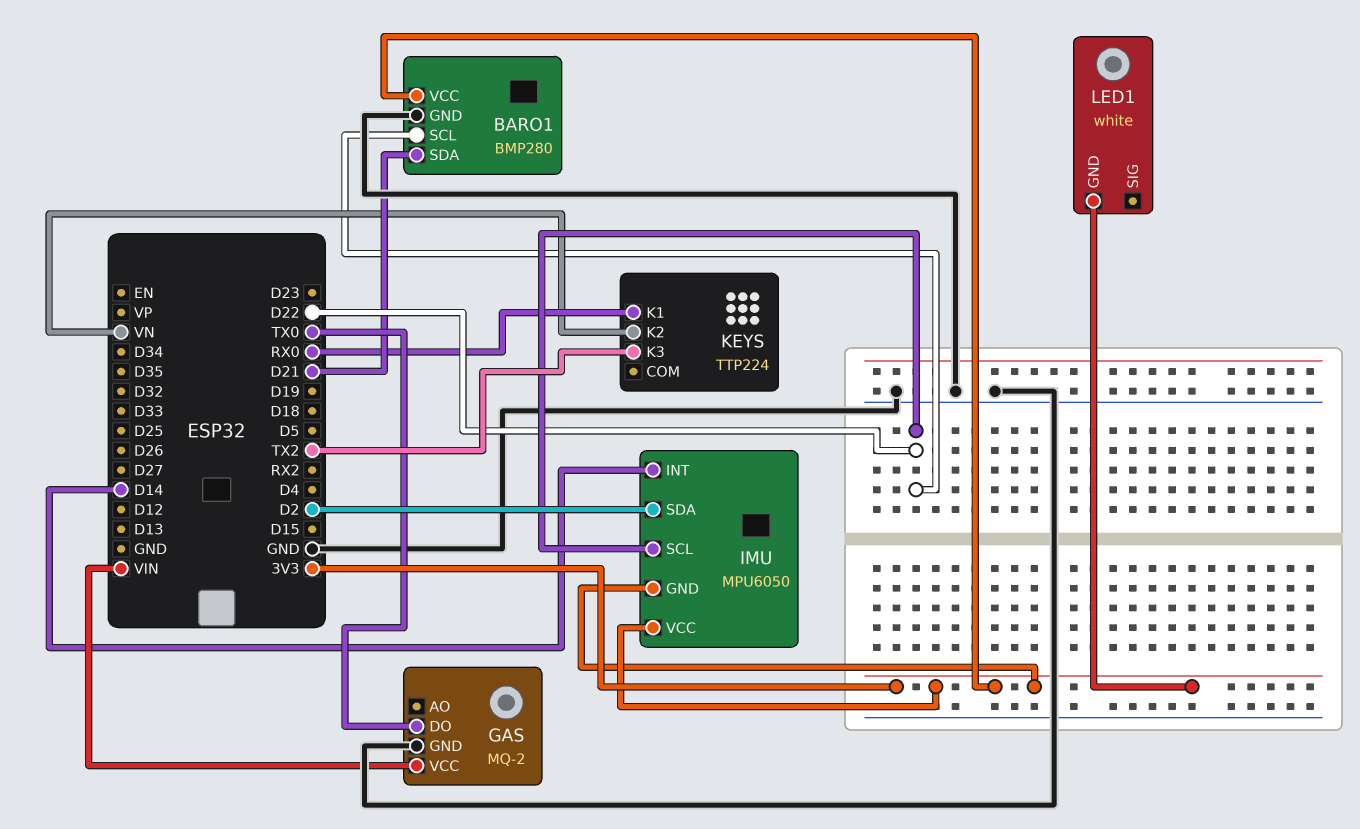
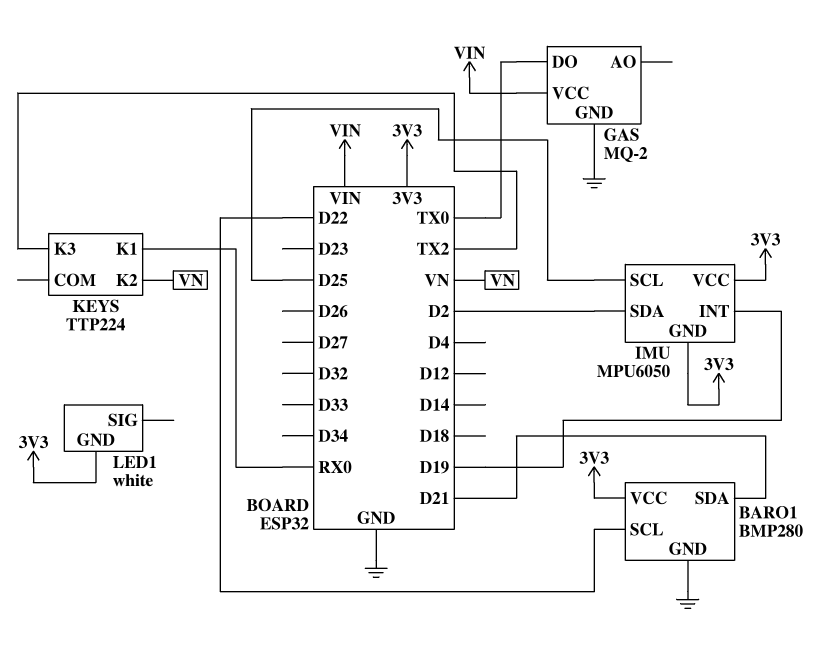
IMU pin INT: D14 -> D19
IMU pin SCL: D22 -> D25

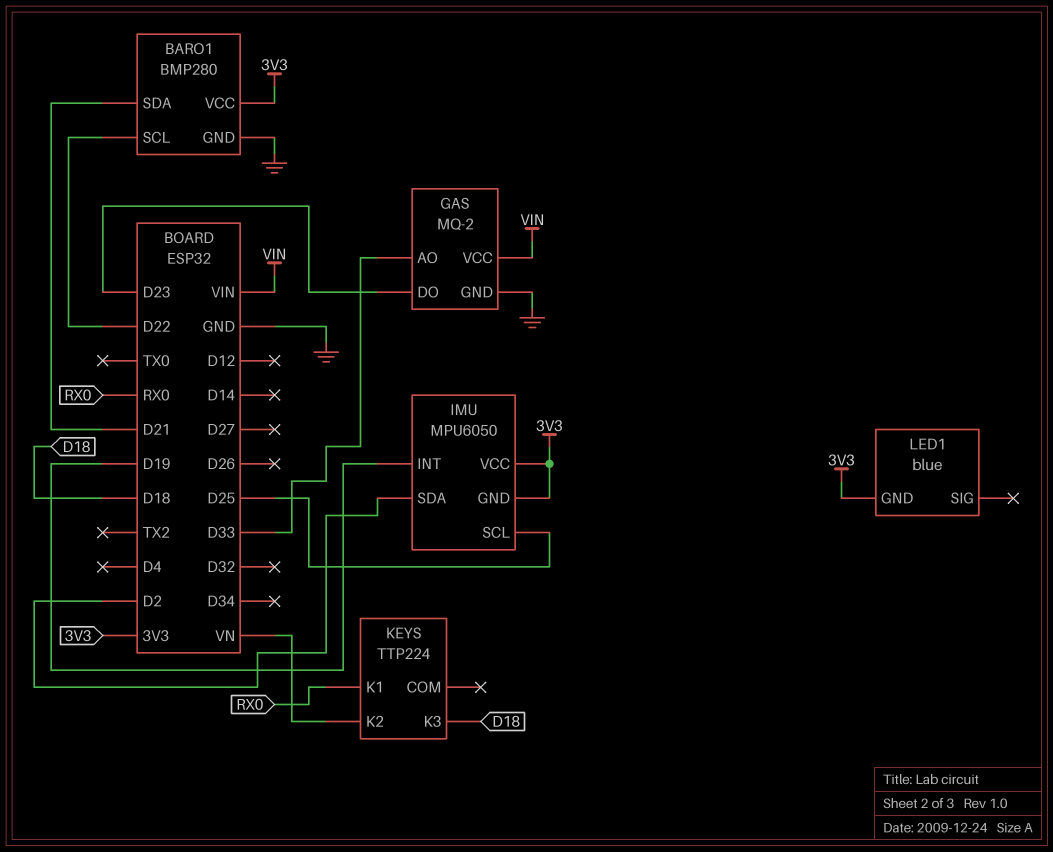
GAS pin AO: none -> D33
GAS pin DO: TX0 -> D23
KEYS pin K3: TX2 -> D18
LED1: white -> blue

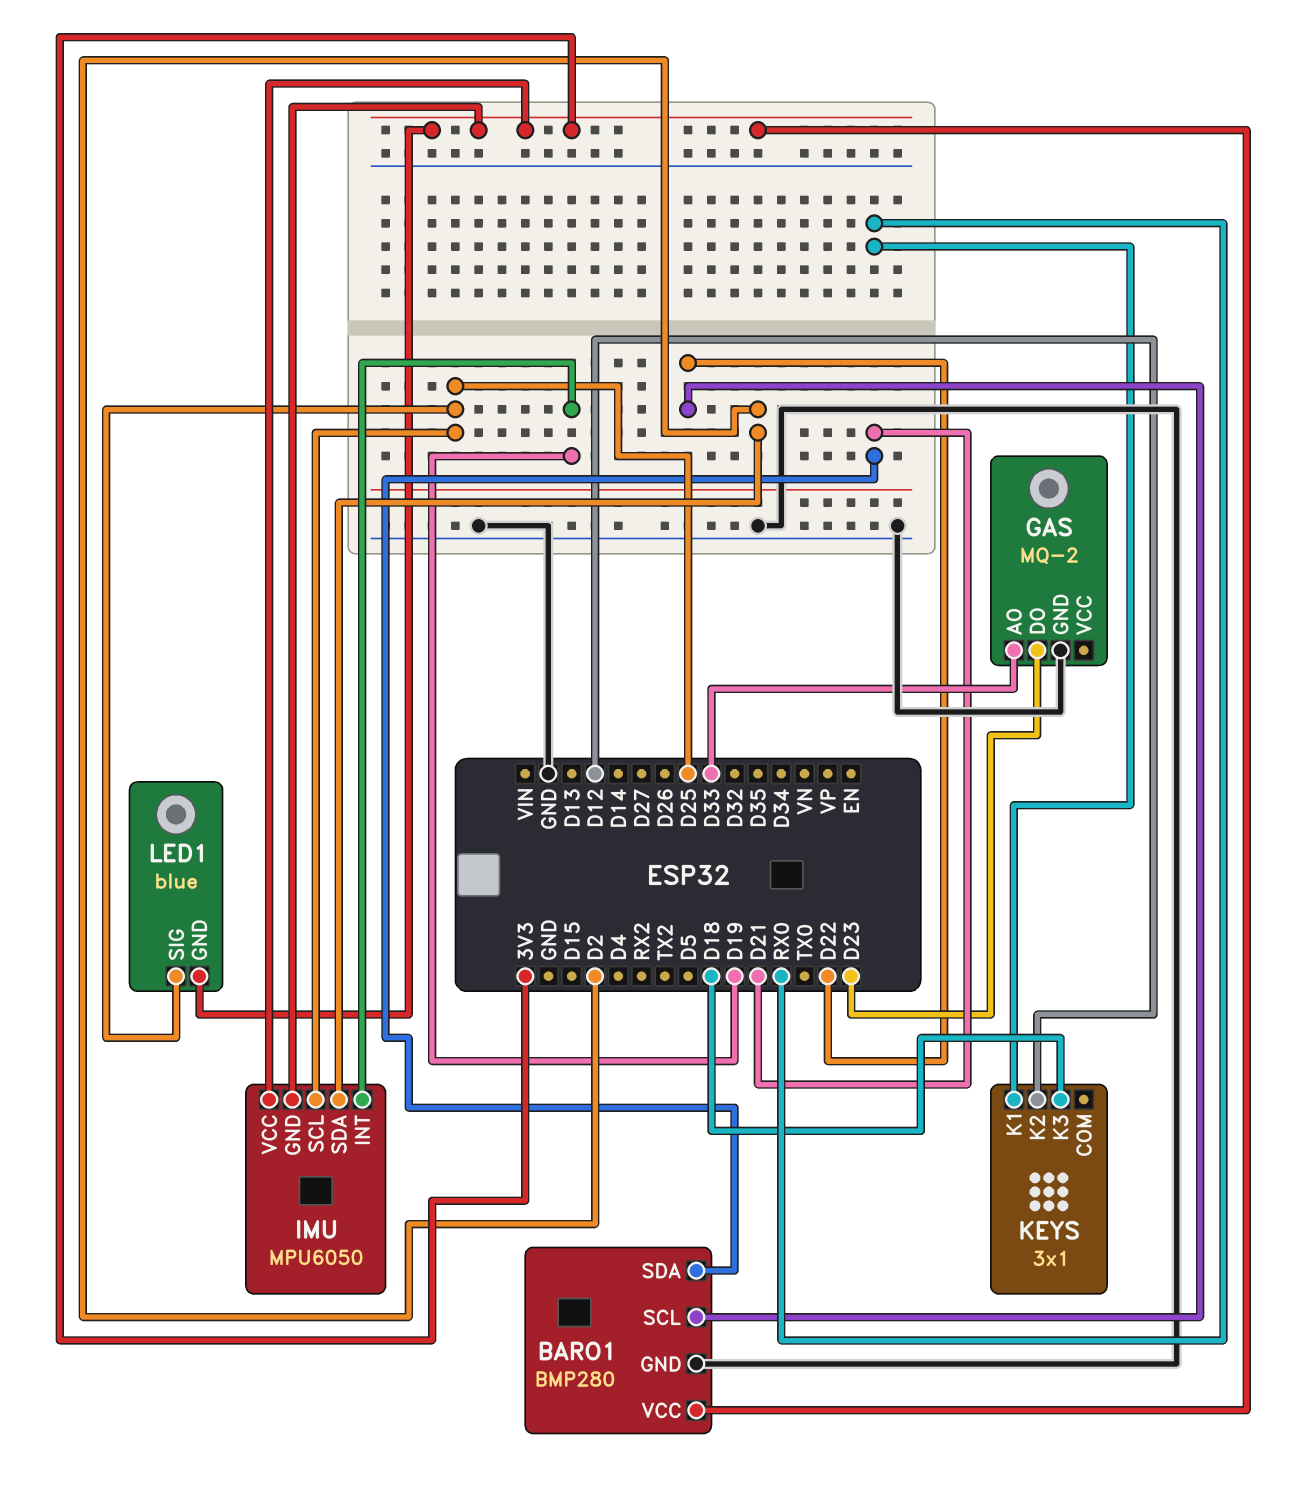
GAS pin VCC: VIN -> none
KEYS: TTP224 -> 3x1
KEYS pin K2: VN -> D12
LED1 pin SIG: none -> D25

